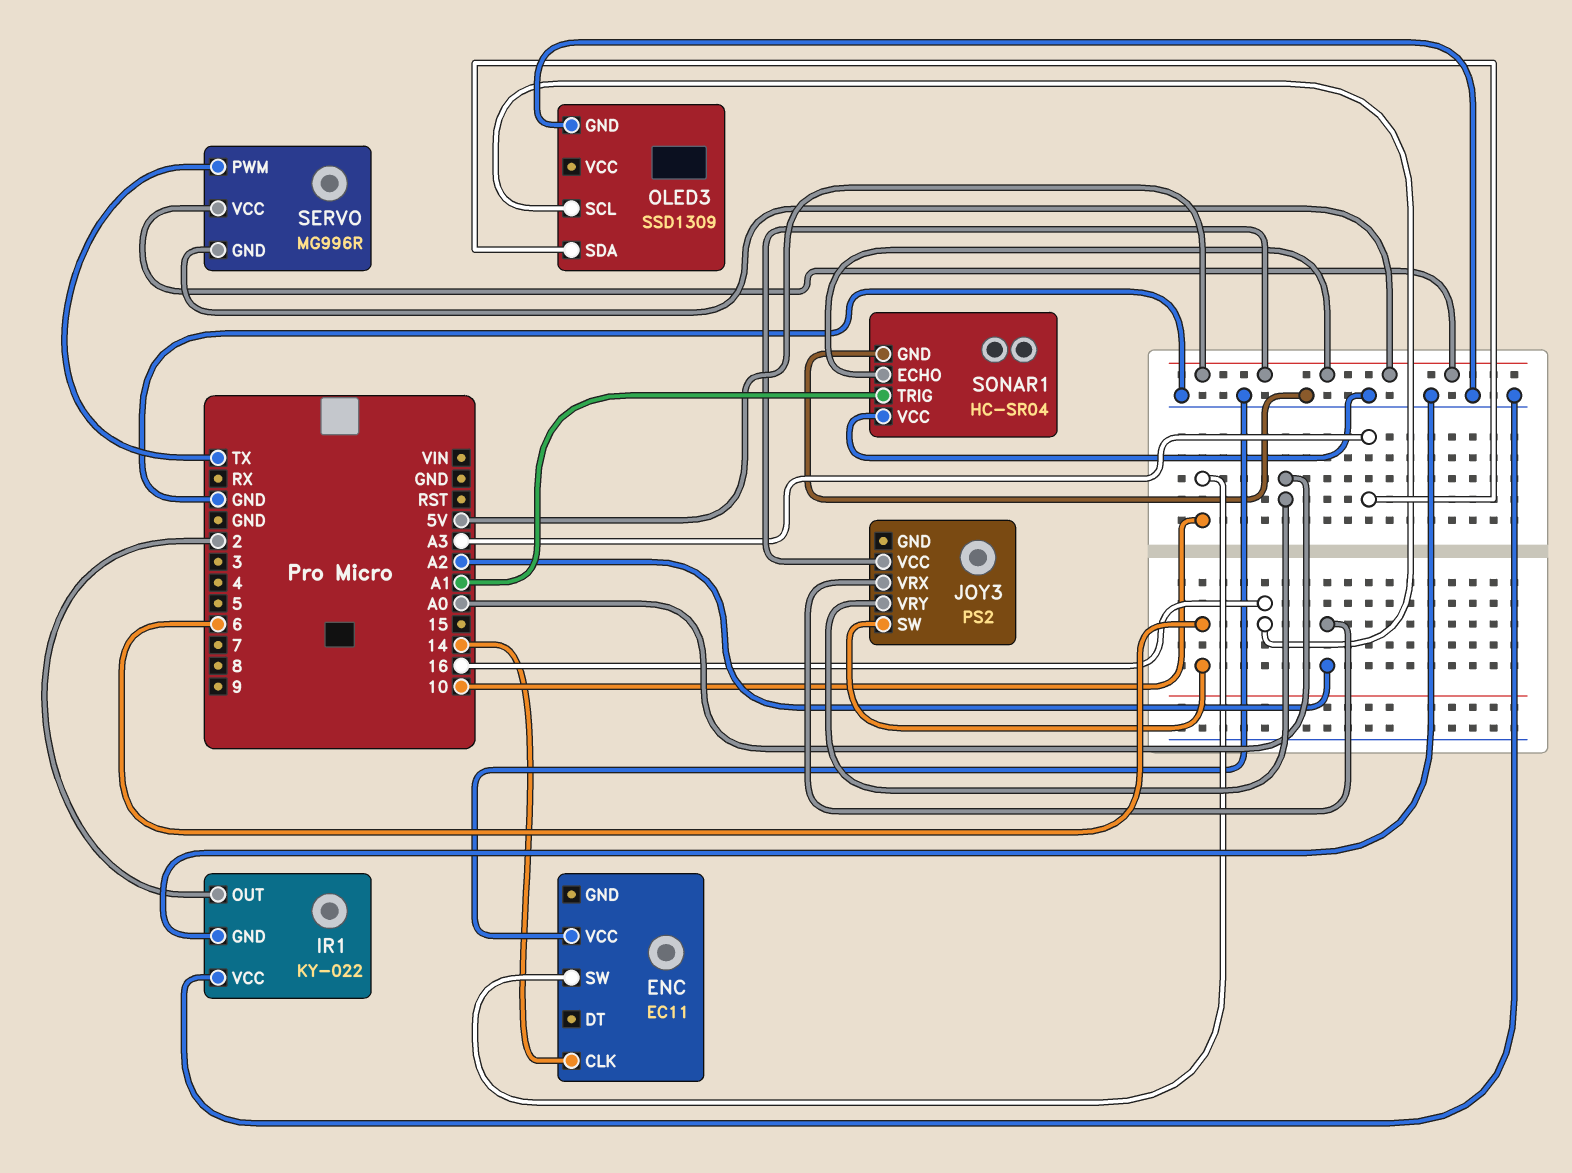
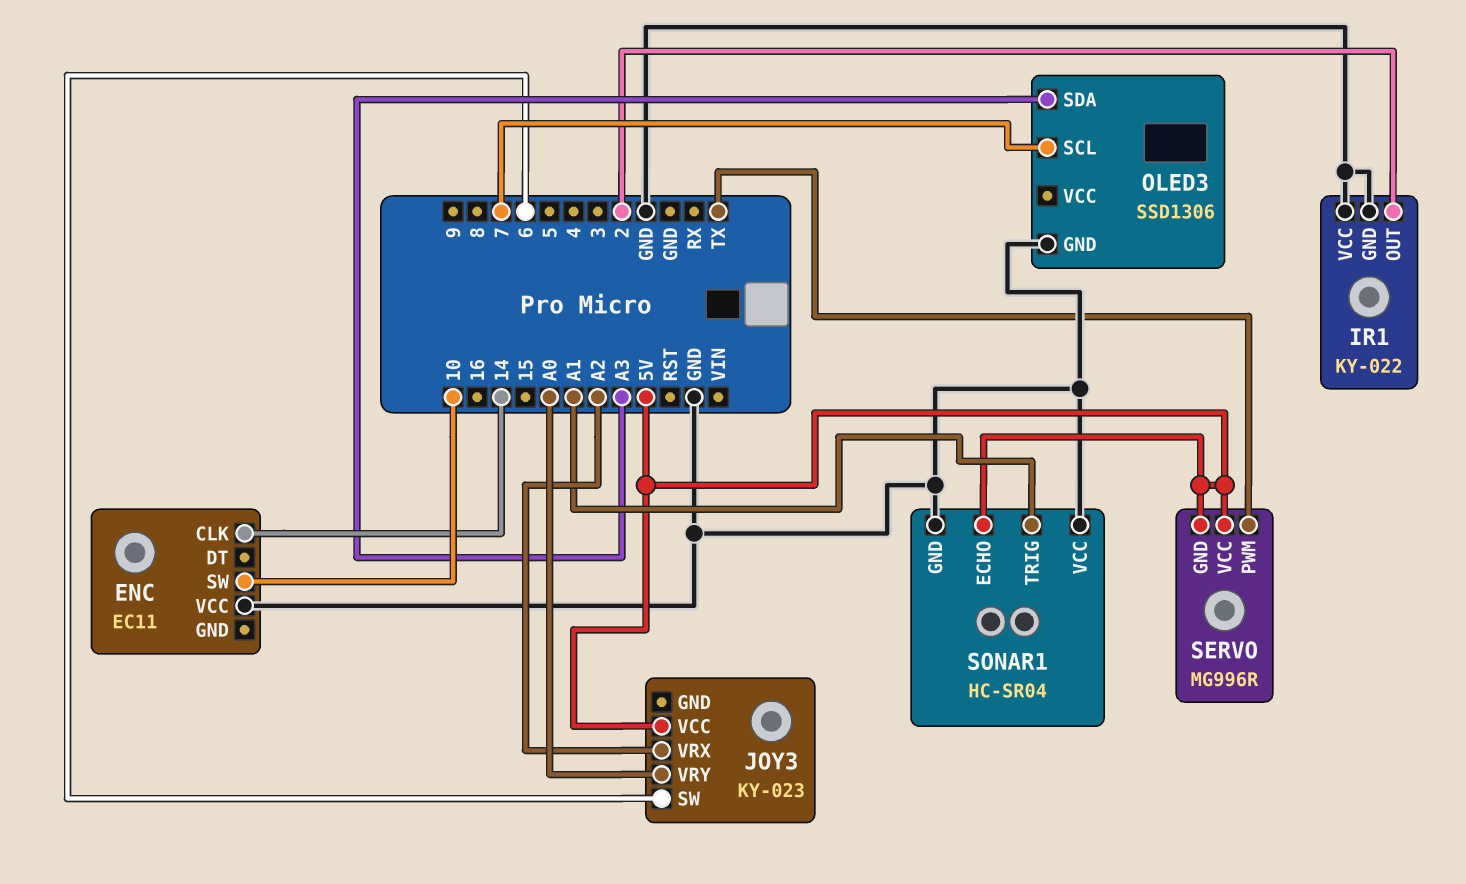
JOY3: PS2 -> KY-023
OLED3: SSD1309 -> SSD1306
OLED3 pin SCL: 16 -> 7

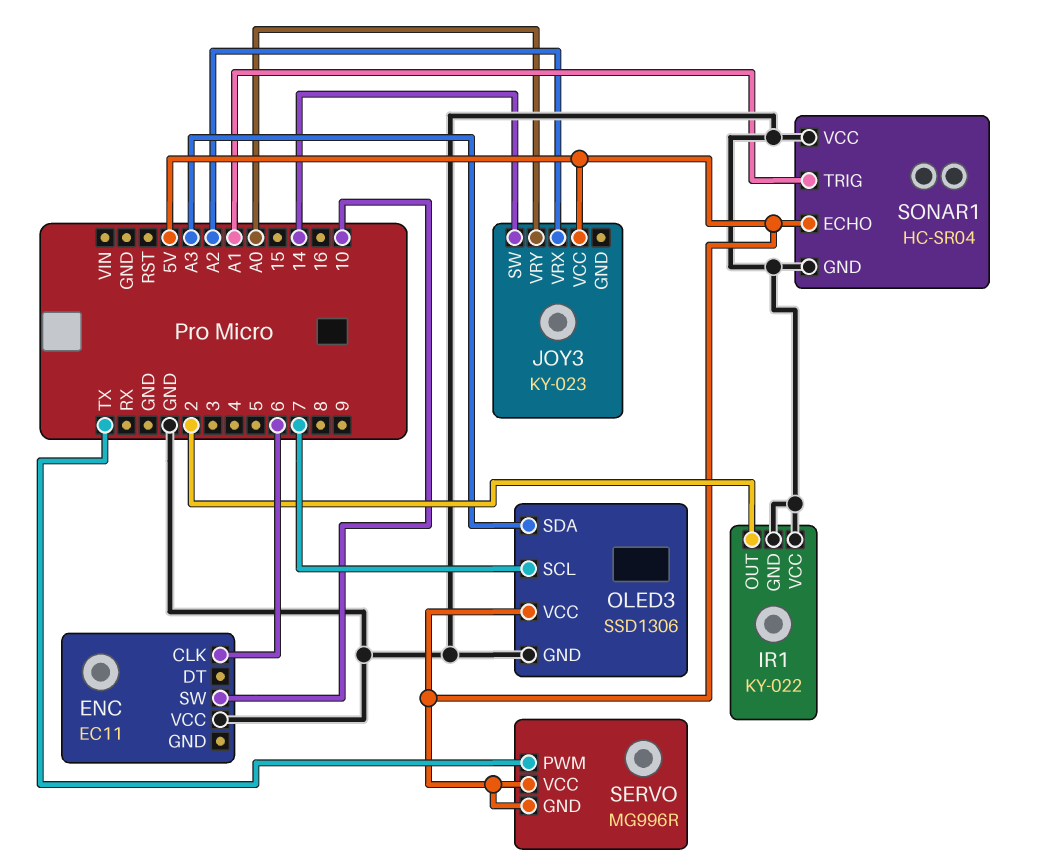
ENC pin CLK: 14 -> 6
JOY3 pin SW: 6 -> 14
OLED3 pin VCC: none -> 5V

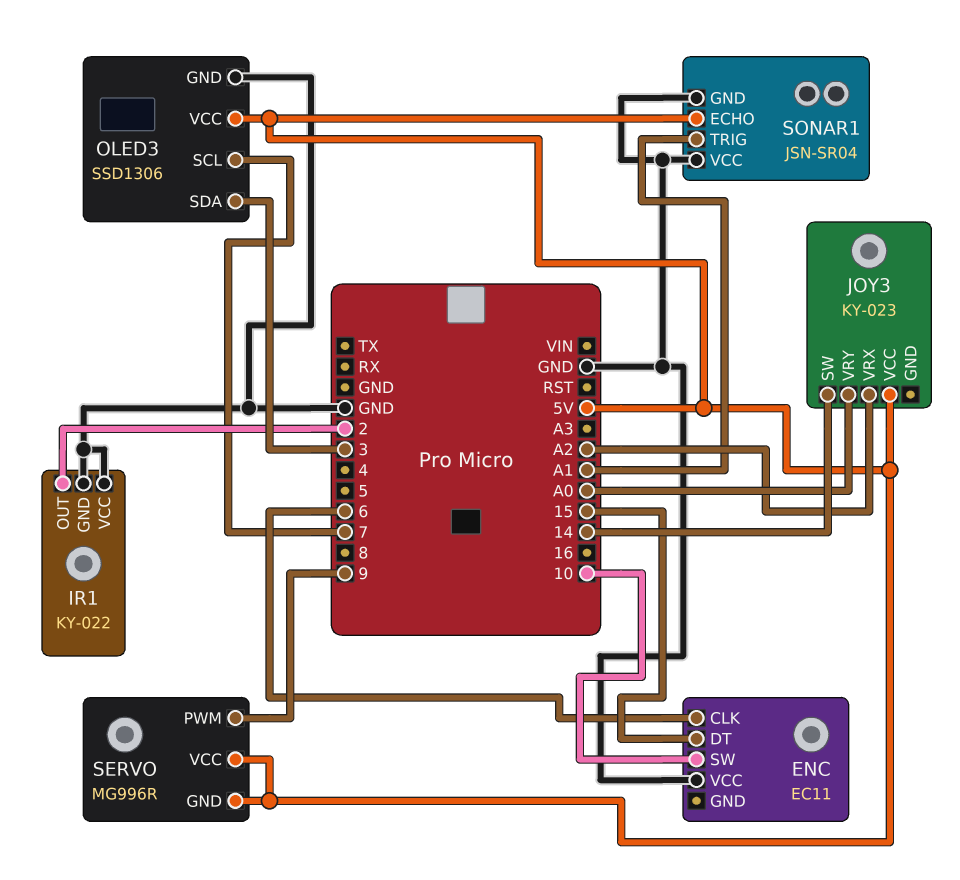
ENC pin DT: none -> 15
OLED3 pin SDA: A3 -> 3
SERVO pin PWM: TX -> 9
SONAR1: HC-SR04 -> JSN-SR04

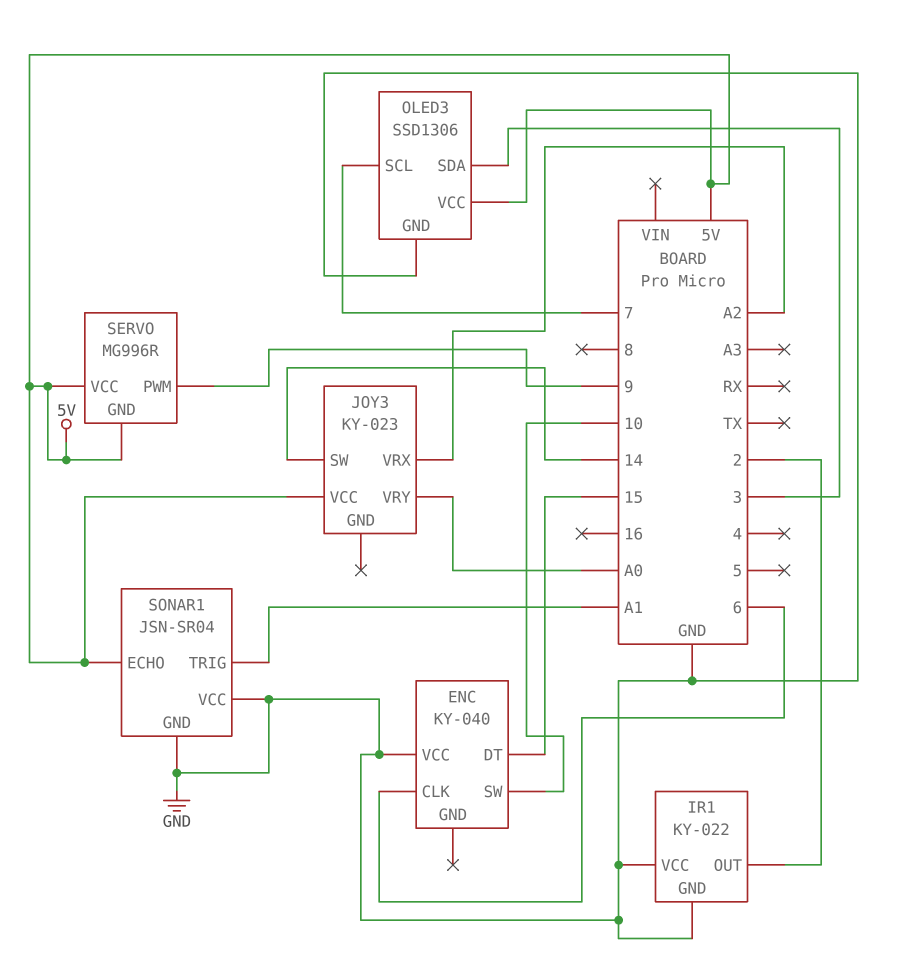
ENC: EC11 -> KY-040

